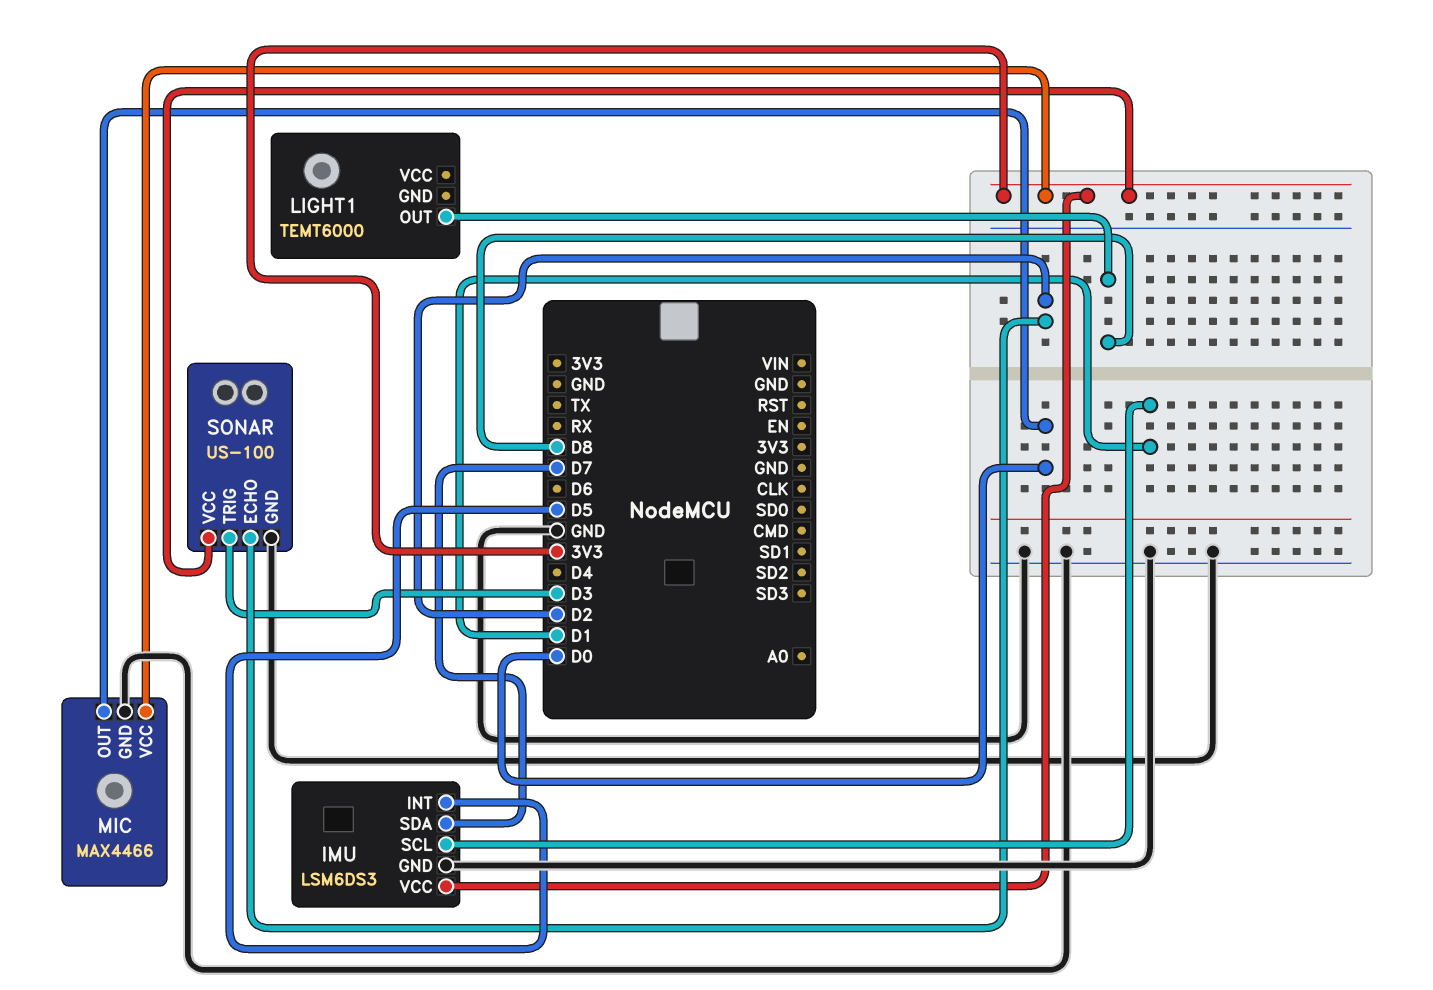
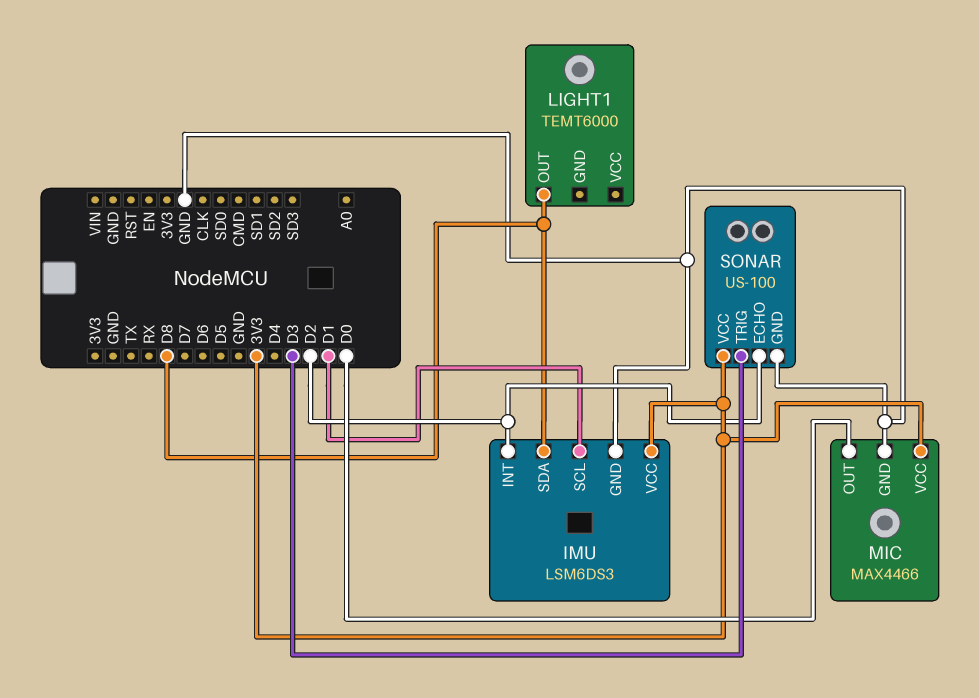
IMU pin INT: D5 -> D2
IMU pin SDA: D7 -> D8

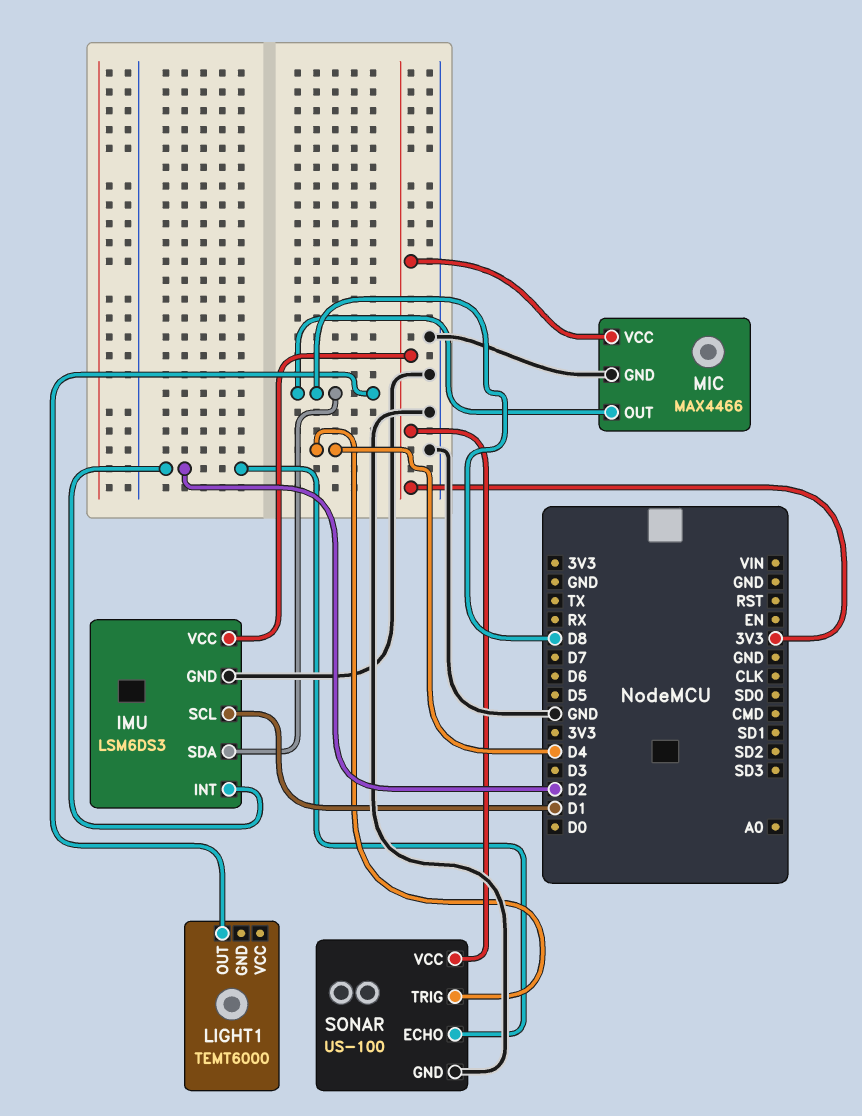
MIC pin OUT: D0 -> D8
SONAR pin TRIG: D3 -> D4

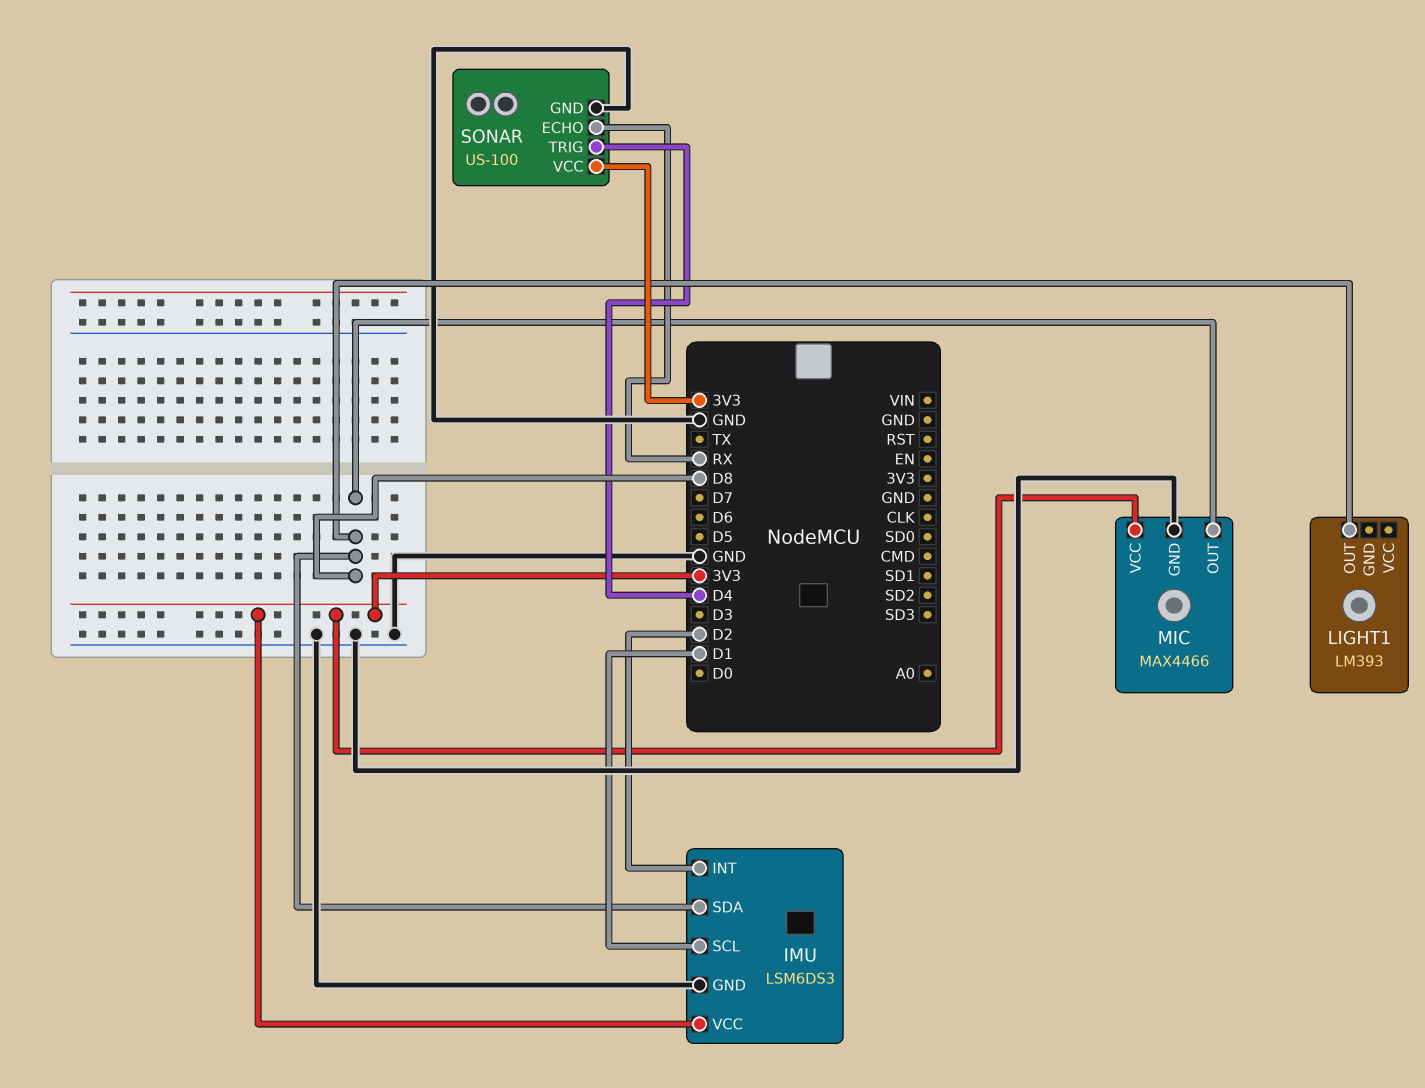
LIGHT1: TEMT6000 -> LM393
SONAR pin ECHO: D2 -> RX

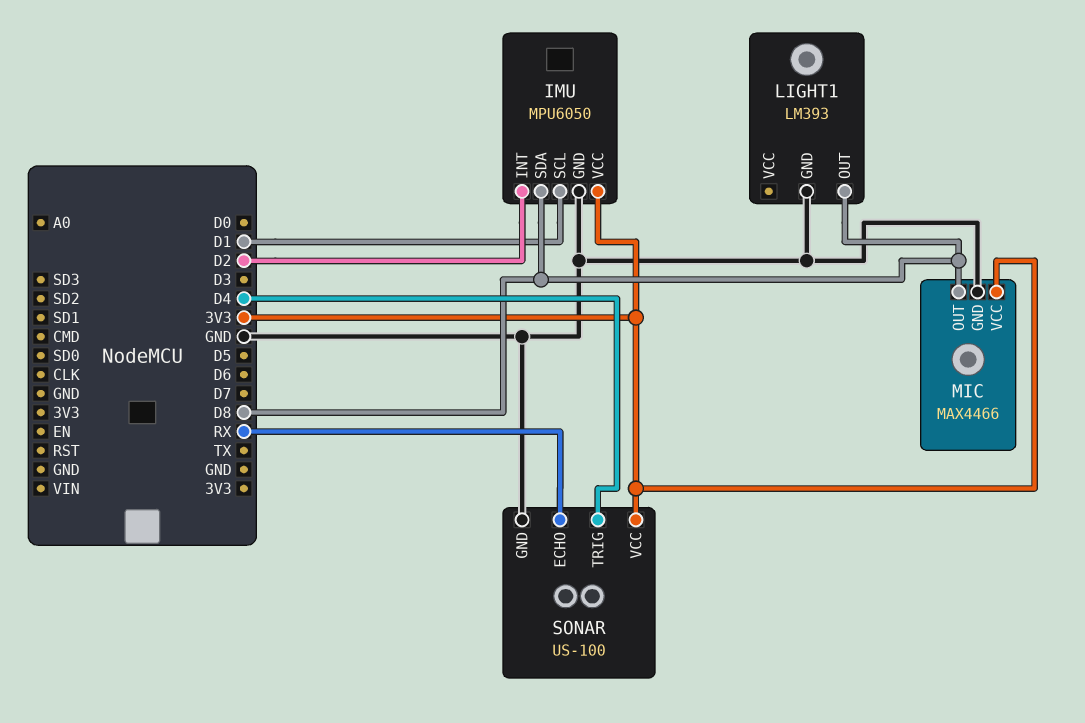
IMU: LSM6DS3 -> MPU6050
LIGHT1 pin GND: none -> GND

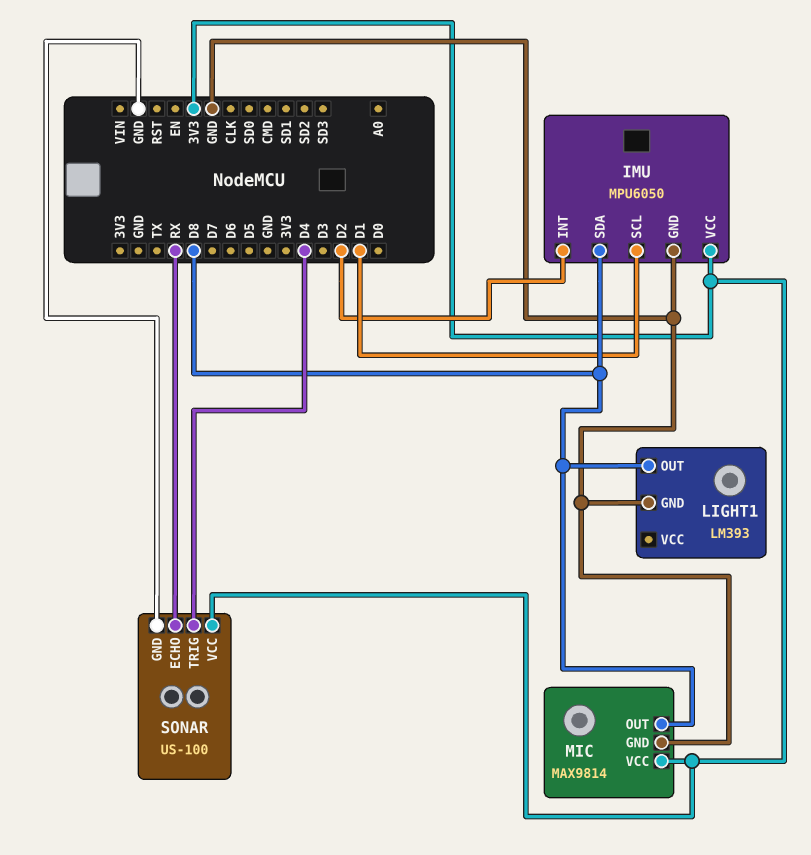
MIC: MAX4466 -> MAX9814

